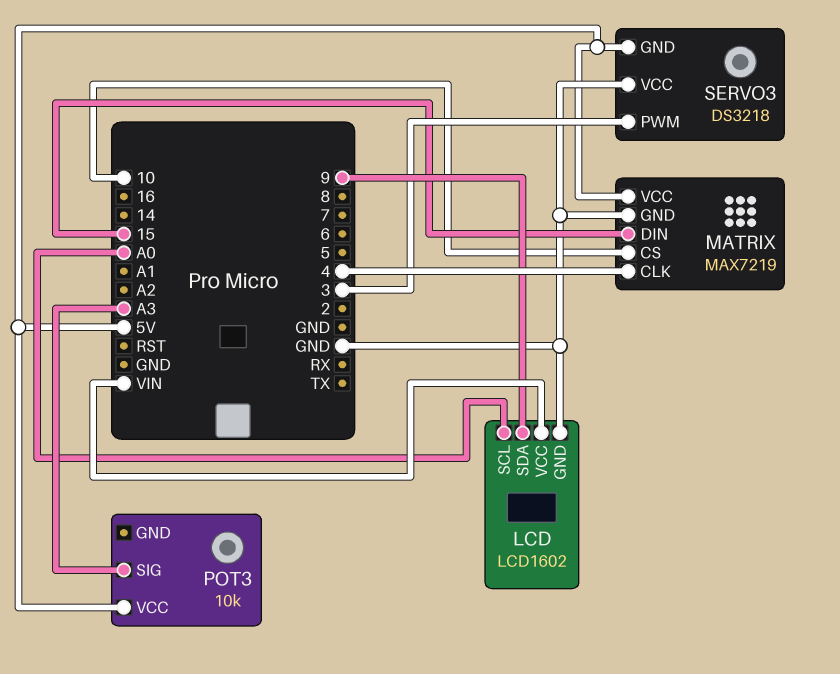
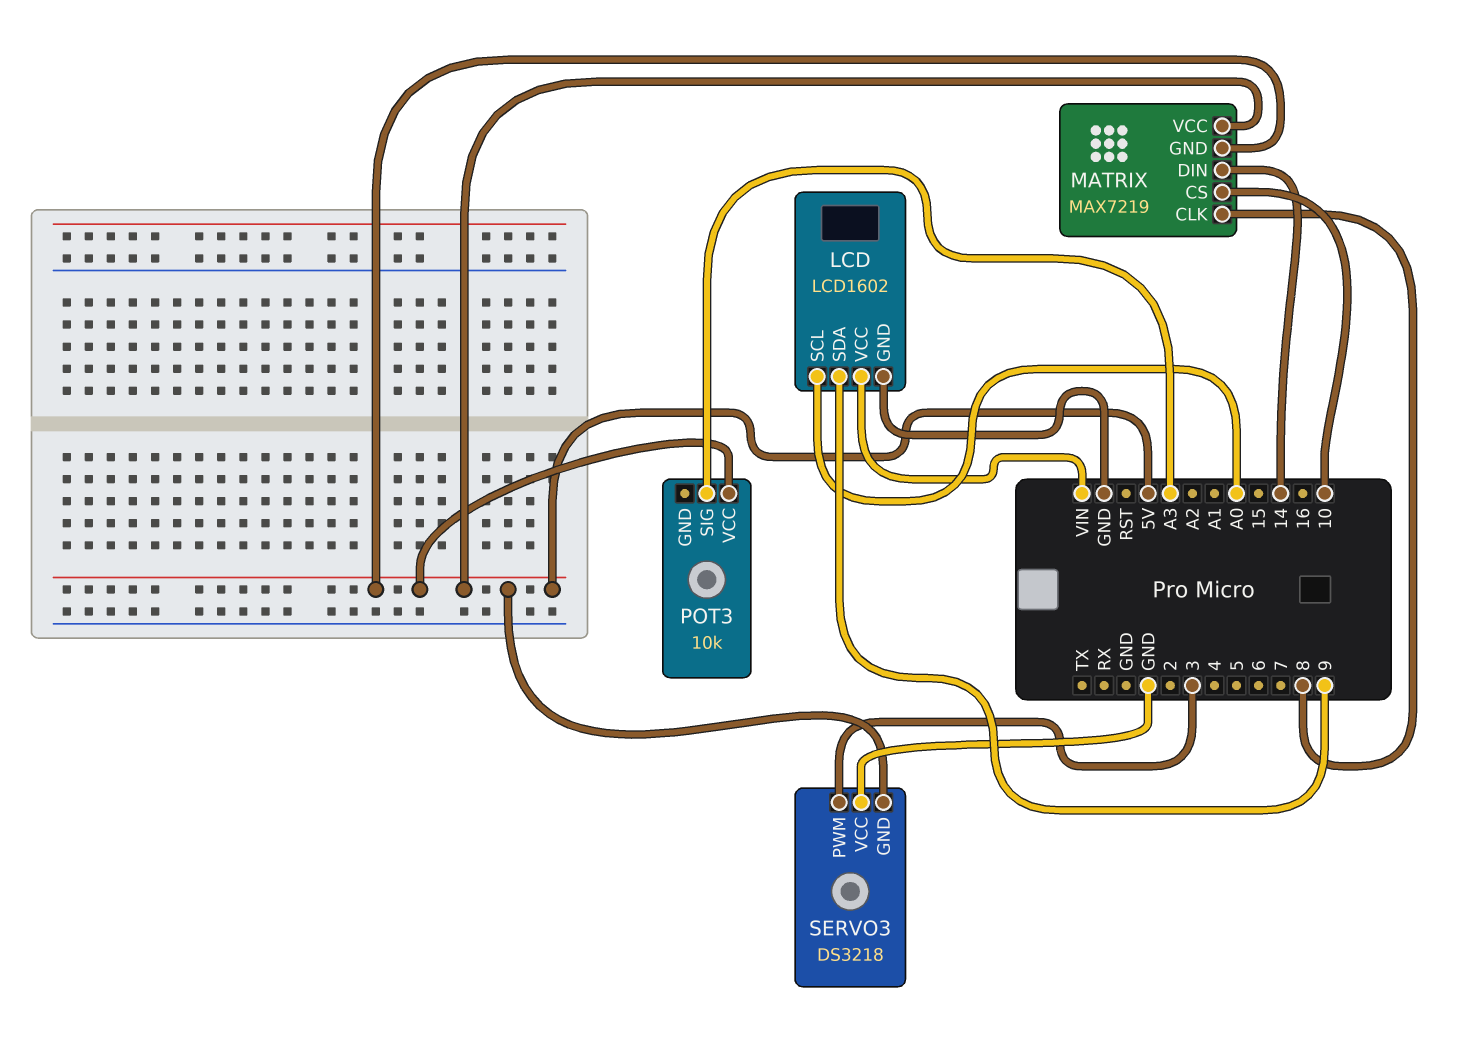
MATRIX pin CLK: 4 -> 8
MATRIX pin DIN: 15 -> 14
MATRIX pin GND: GND -> 5V

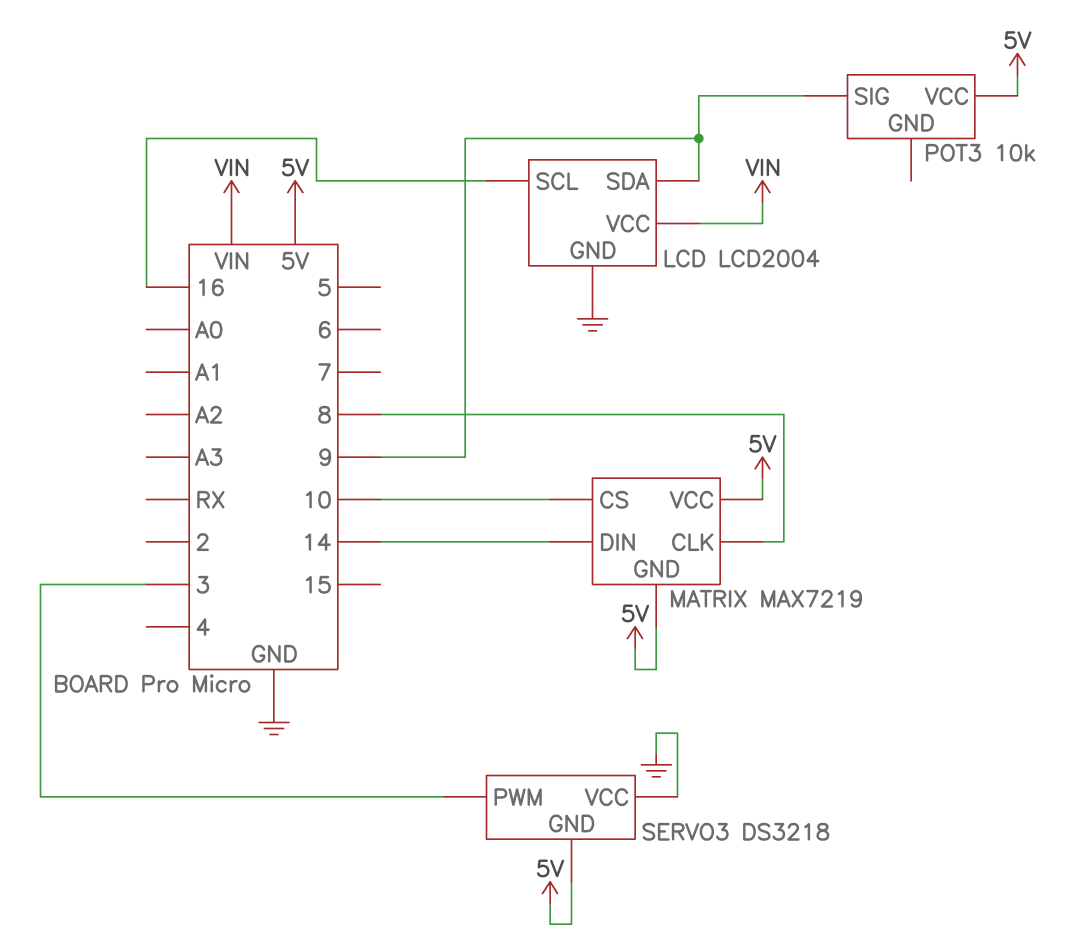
LCD: LCD1602 -> LCD2004
LCD pin SCL: A0 -> 16
POT3 pin SIG: A3 -> 9

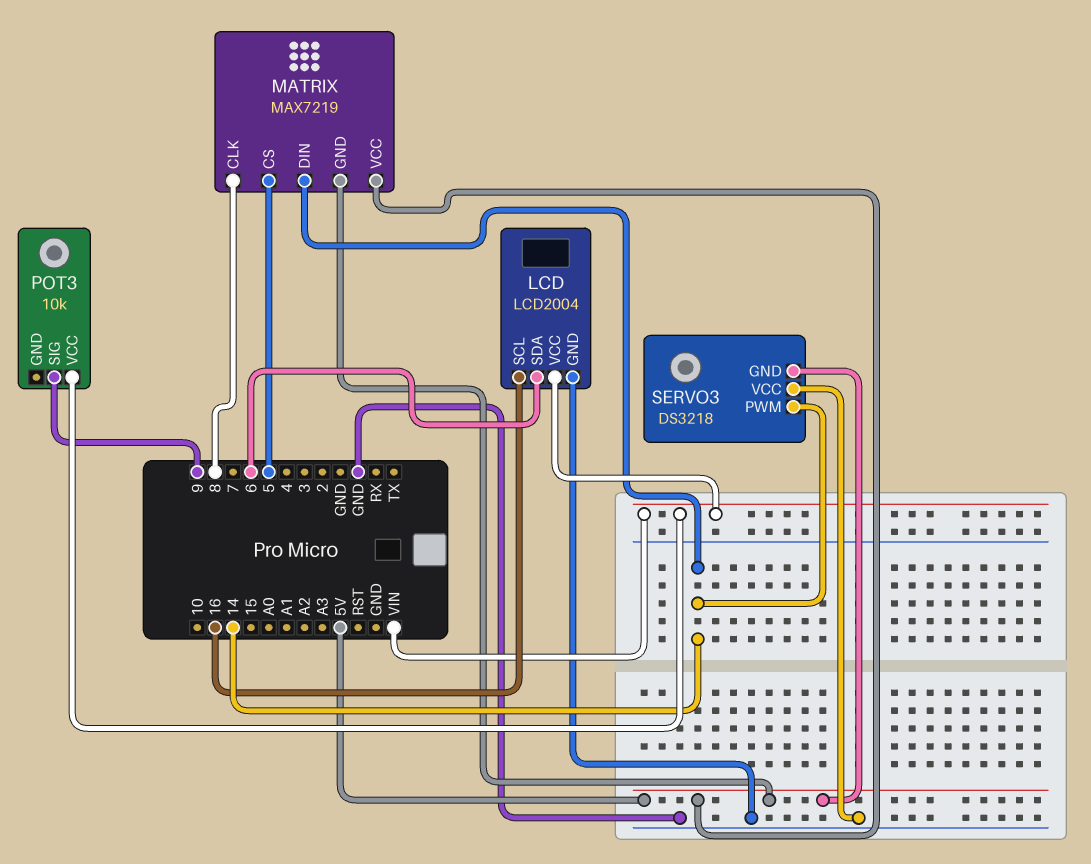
LCD pin SDA: 9 -> 6
MATRIX pin CS: 10 -> 5
POT3 pin VCC: 5V -> VIN
SERVO3 pin PWM: 3 -> 14

